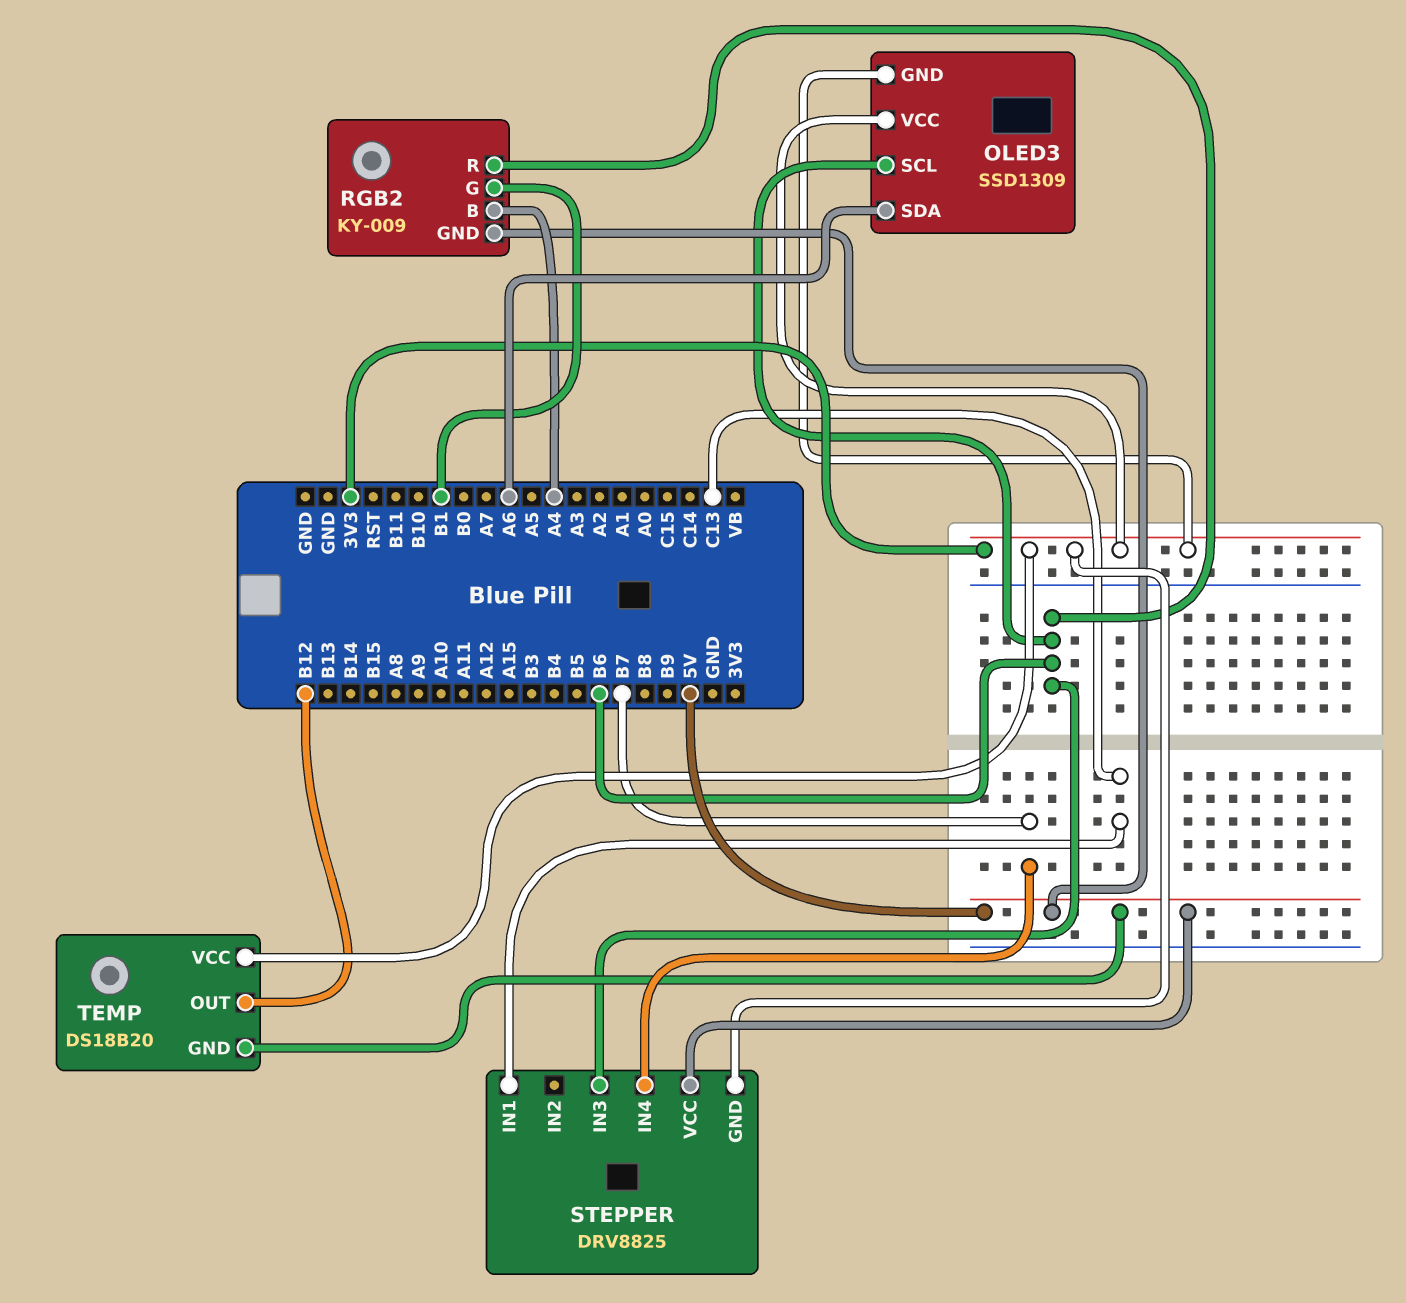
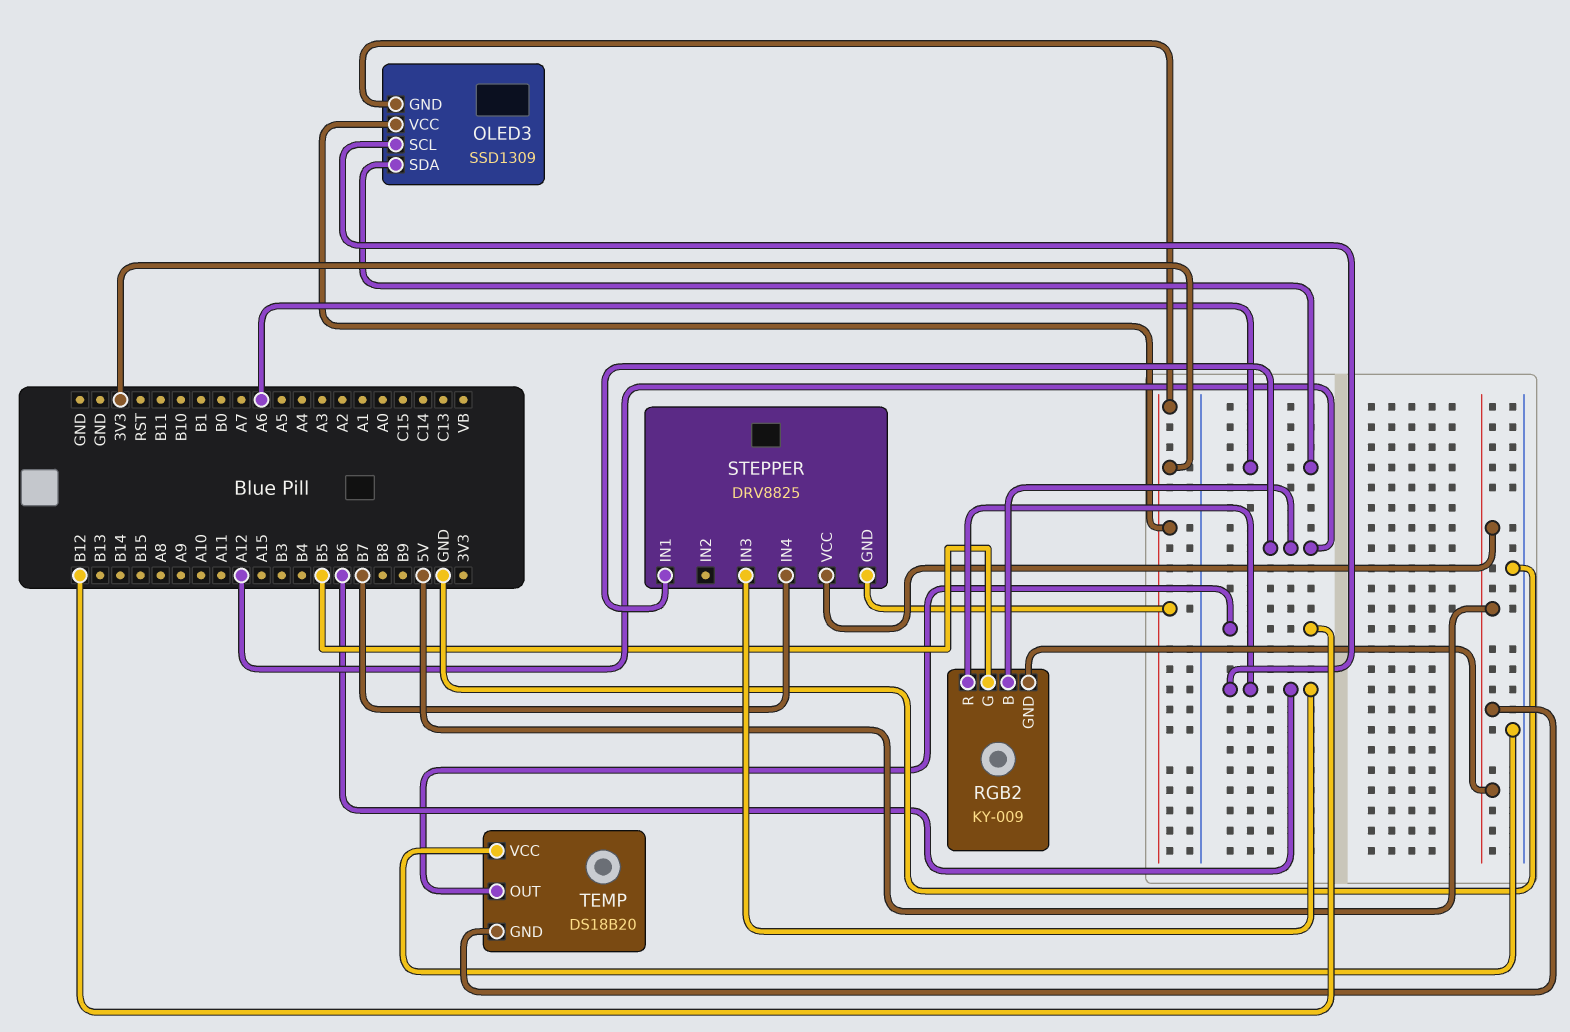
RGB2 pin B: A4 -> A12
RGB2 pin G: B1 -> B5
STEPPER pin IN1: C13 -> A12
TEMP pin VCC: 3V3 -> GND

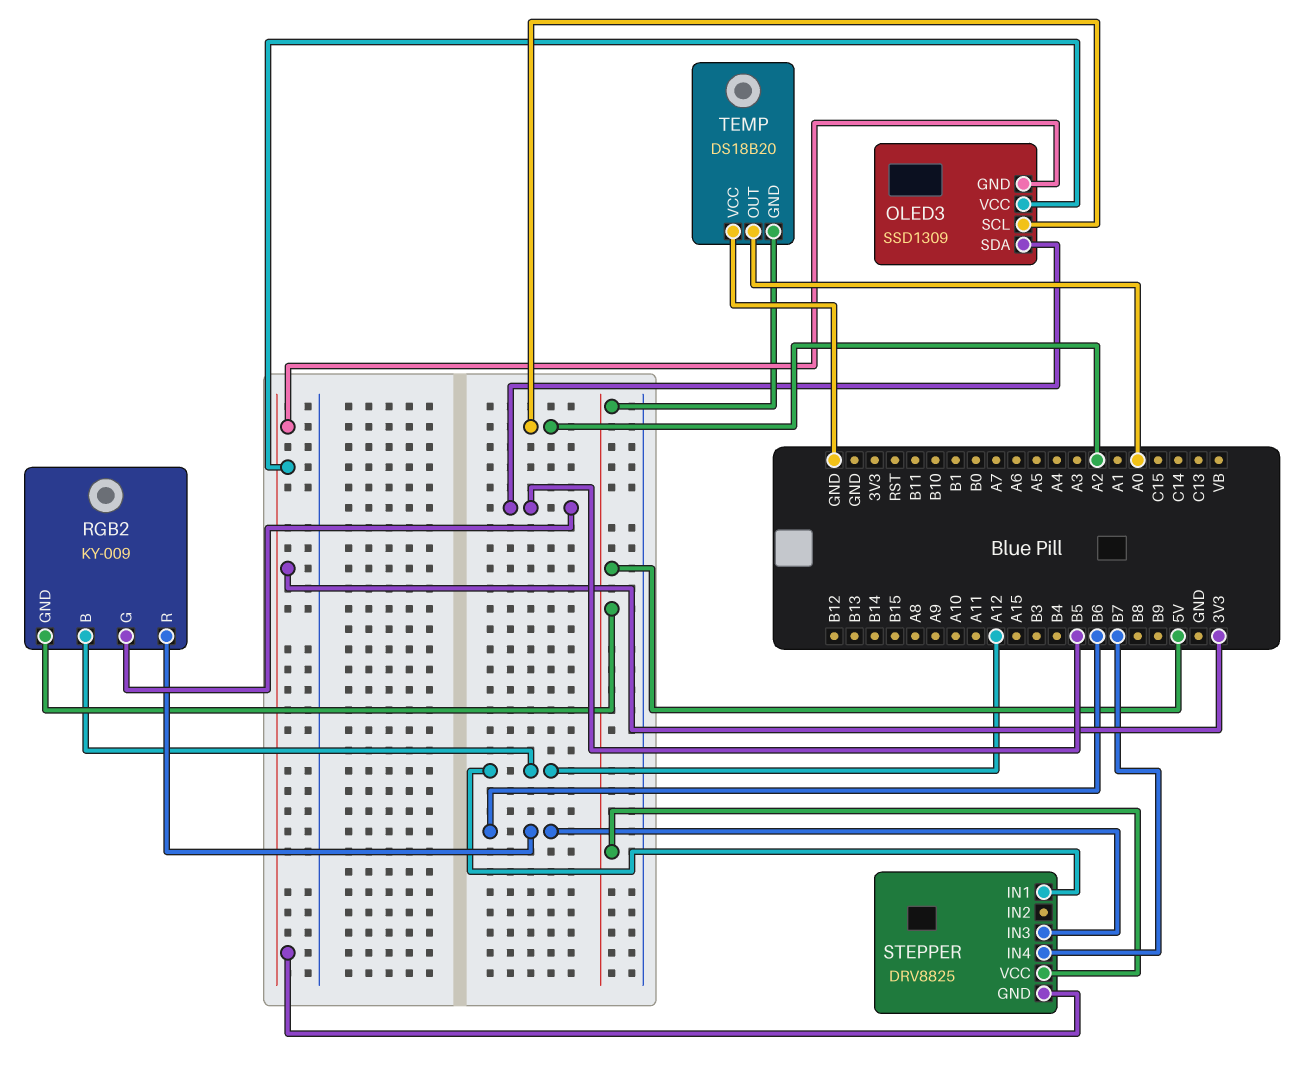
OLED3 pin SCL: B6 -> A2
OLED3 pin SDA: A6 -> B5
TEMP pin OUT: B12 -> A0

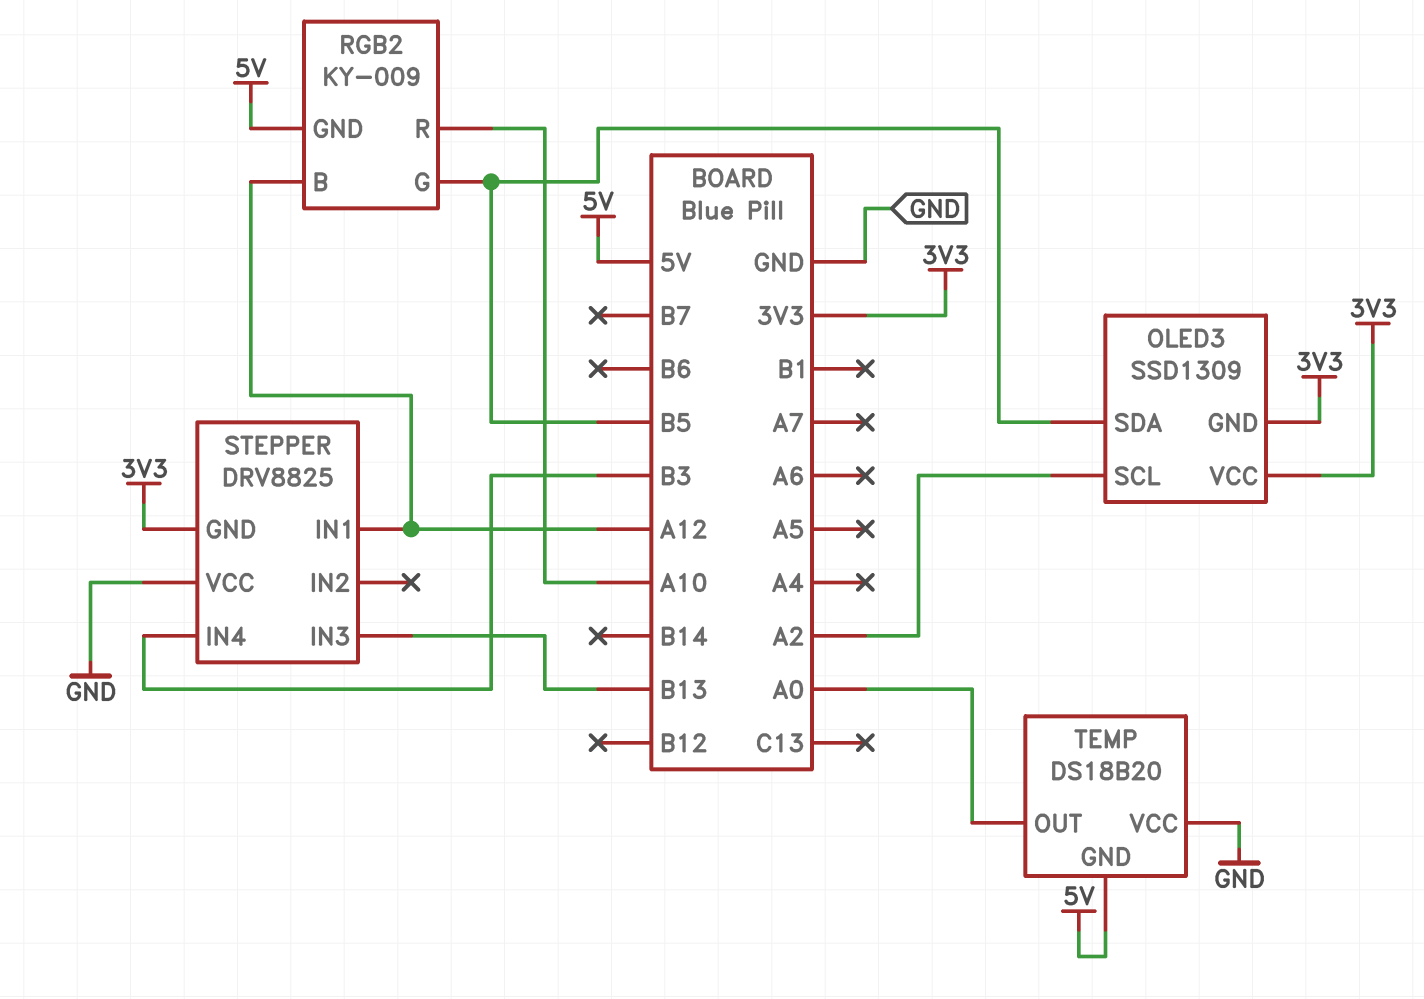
RGB2 pin R: B6 -> A10
STEPPER pin IN3: B6 -> B13
STEPPER pin IN4: B7 -> B3
STEPPER pin VCC: 5V -> GND

